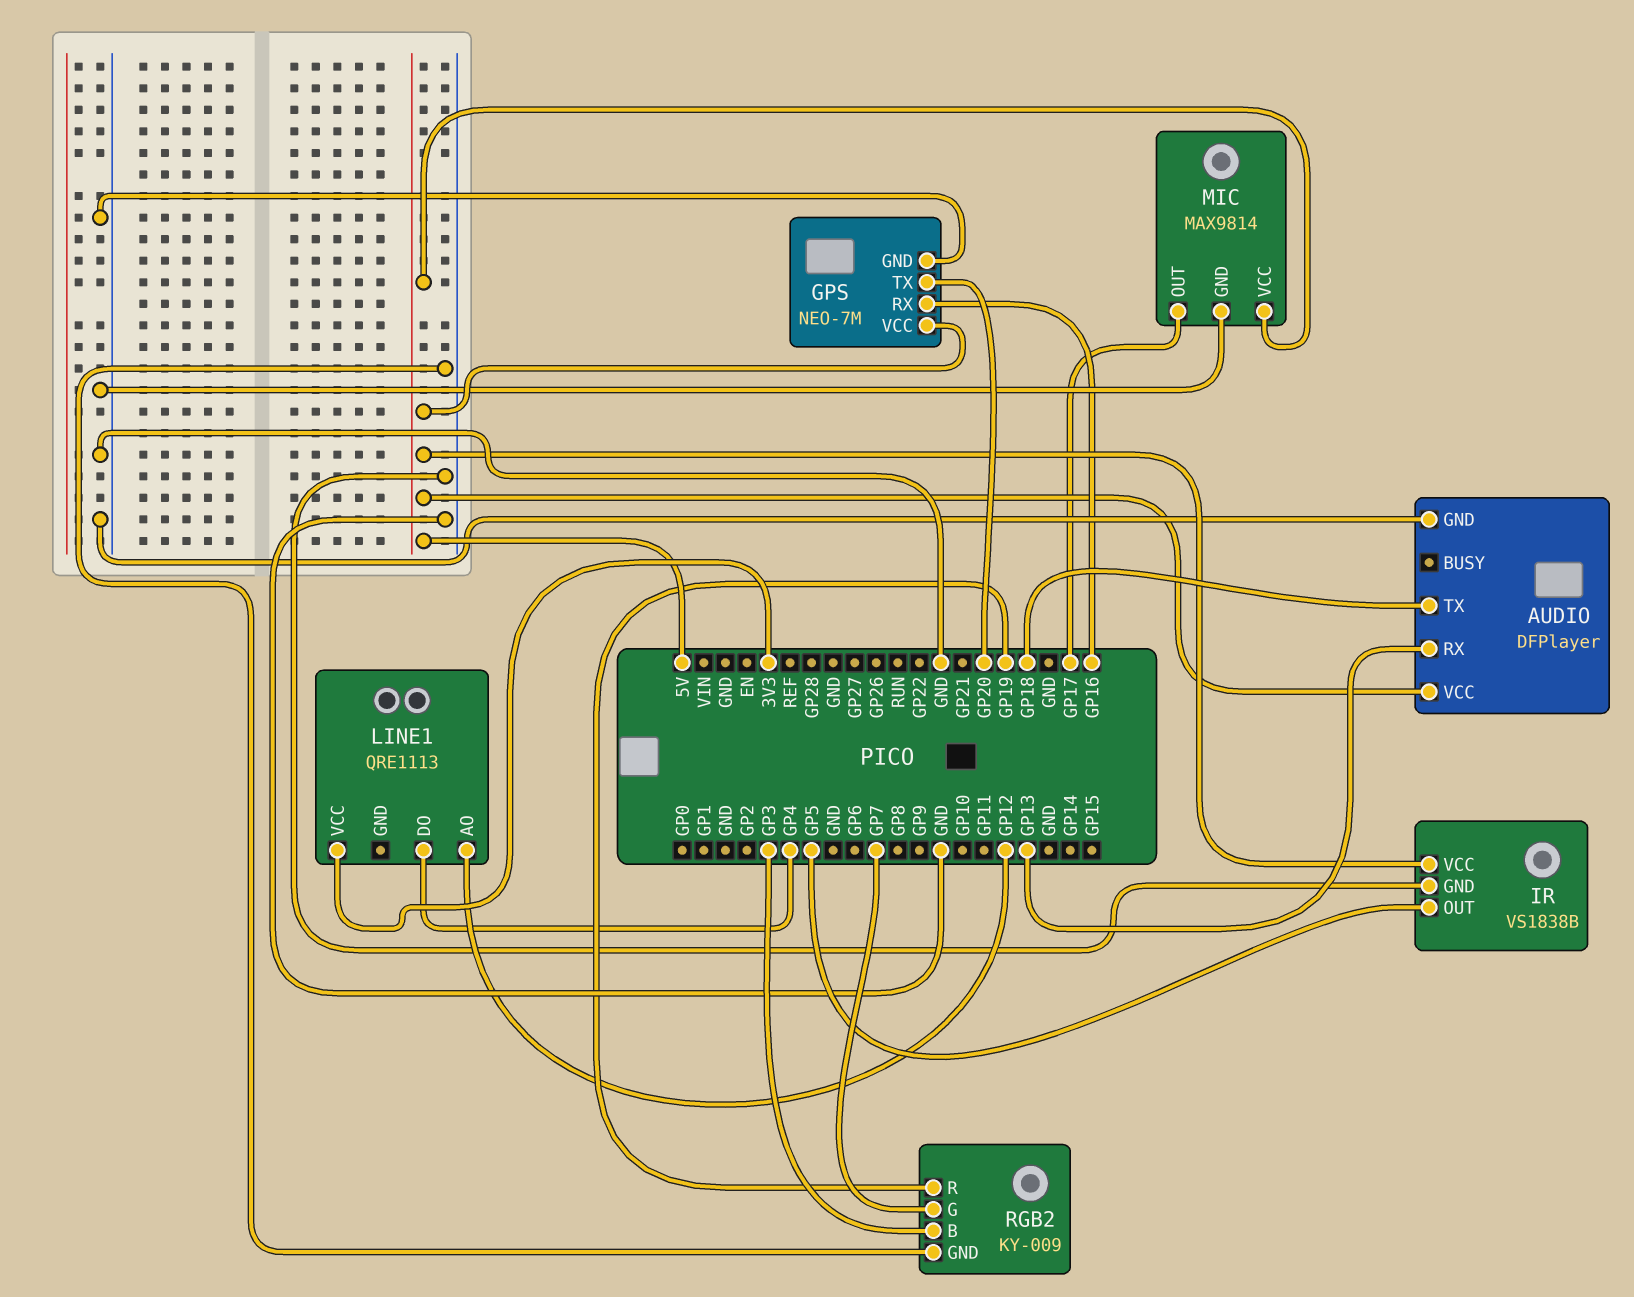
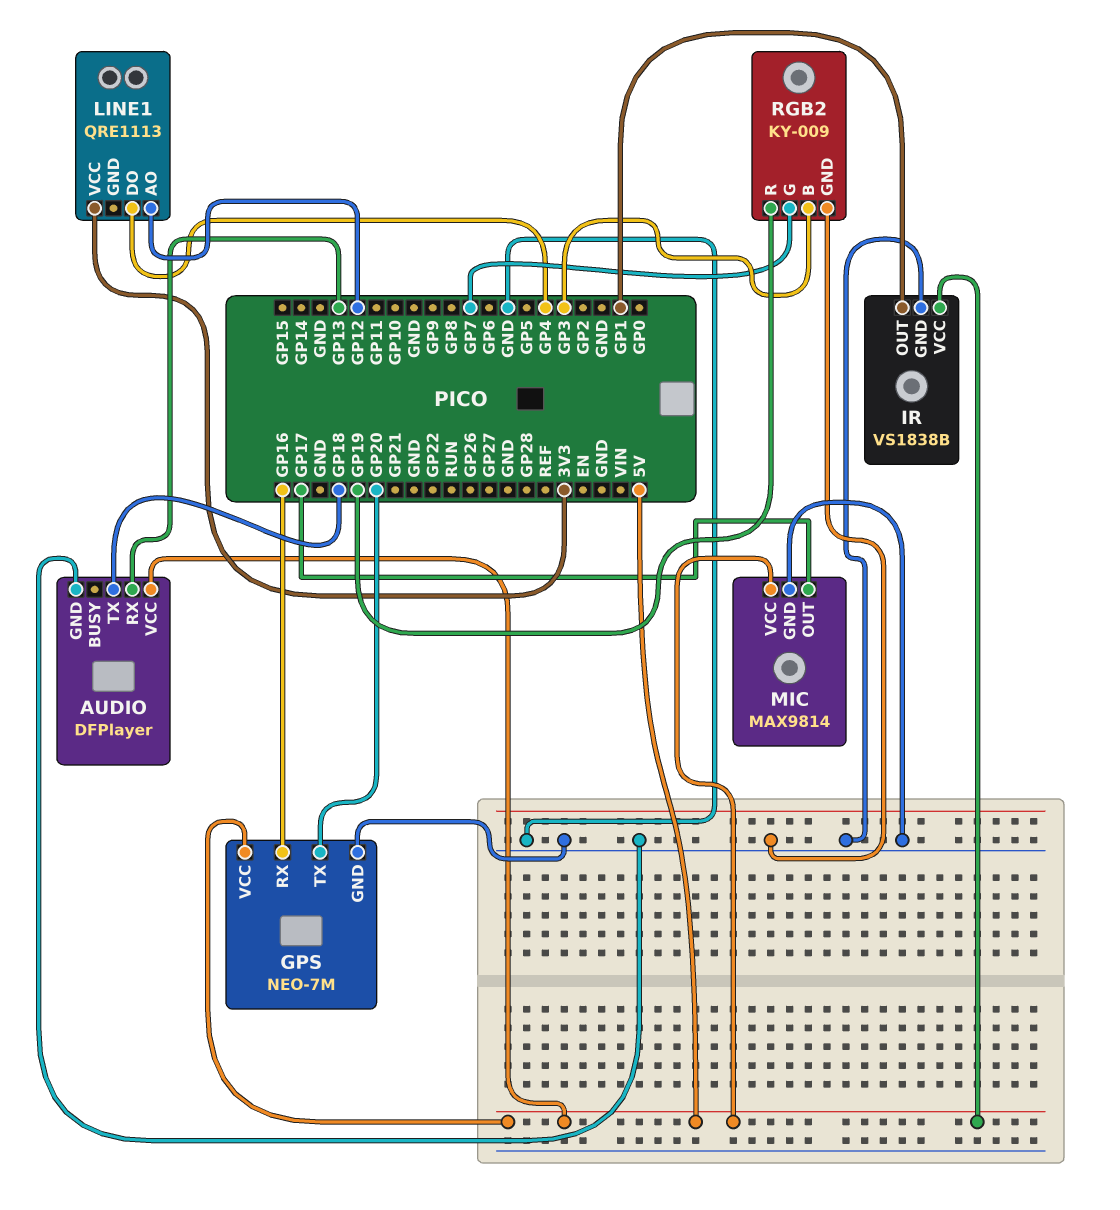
IR pin OUT: GP5 -> GP1

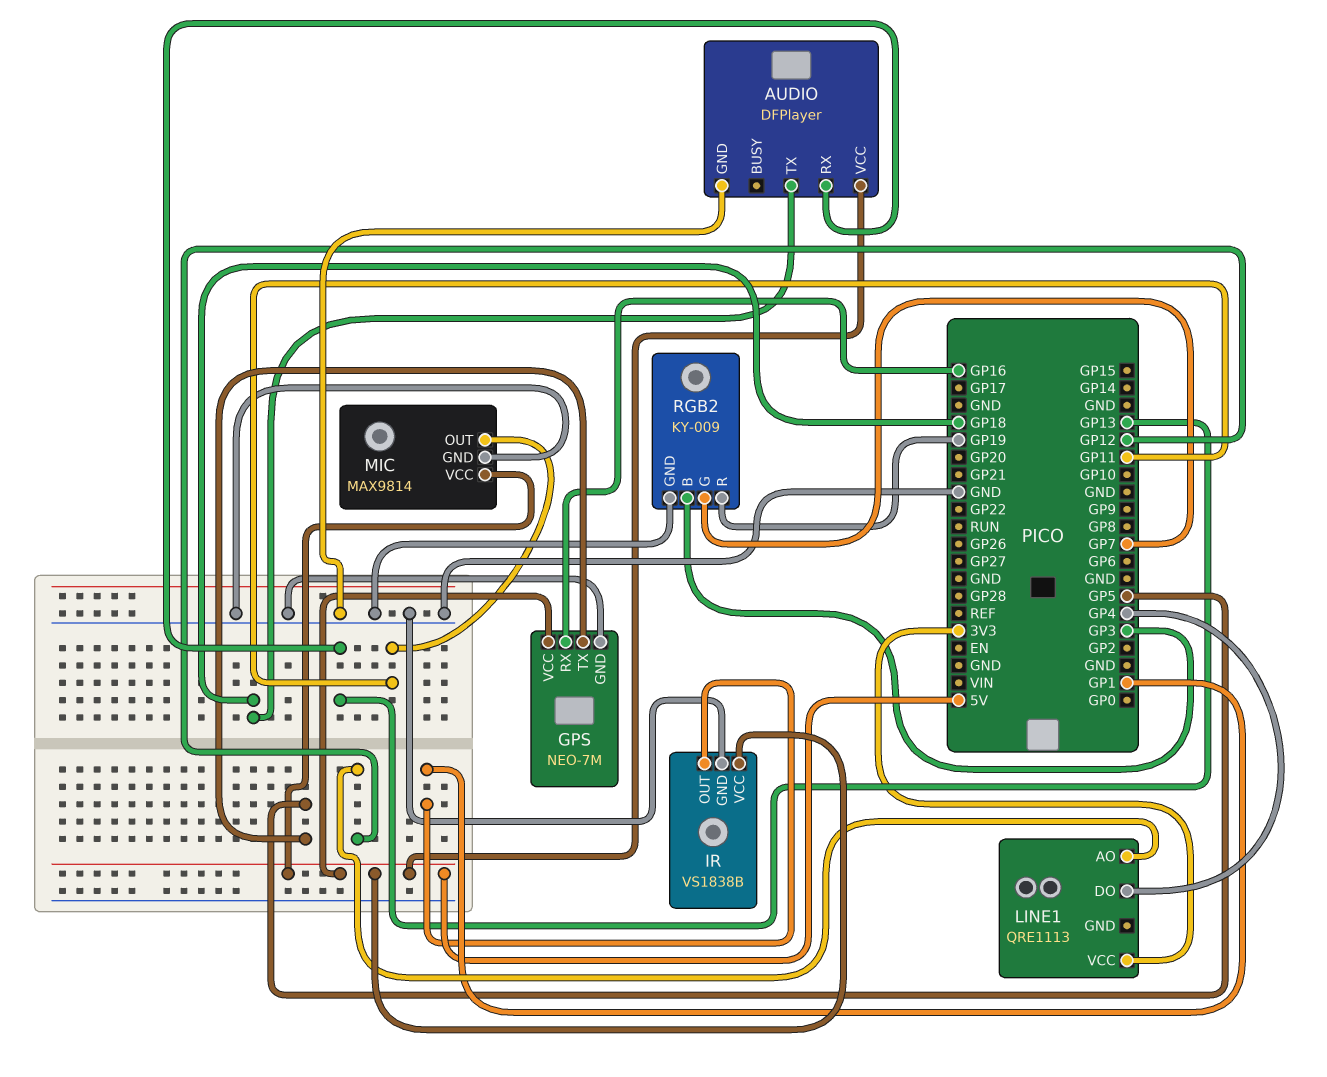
GPS pin TX: GP20 -> GP5
MIC pin OUT: GP17 -> GP11

